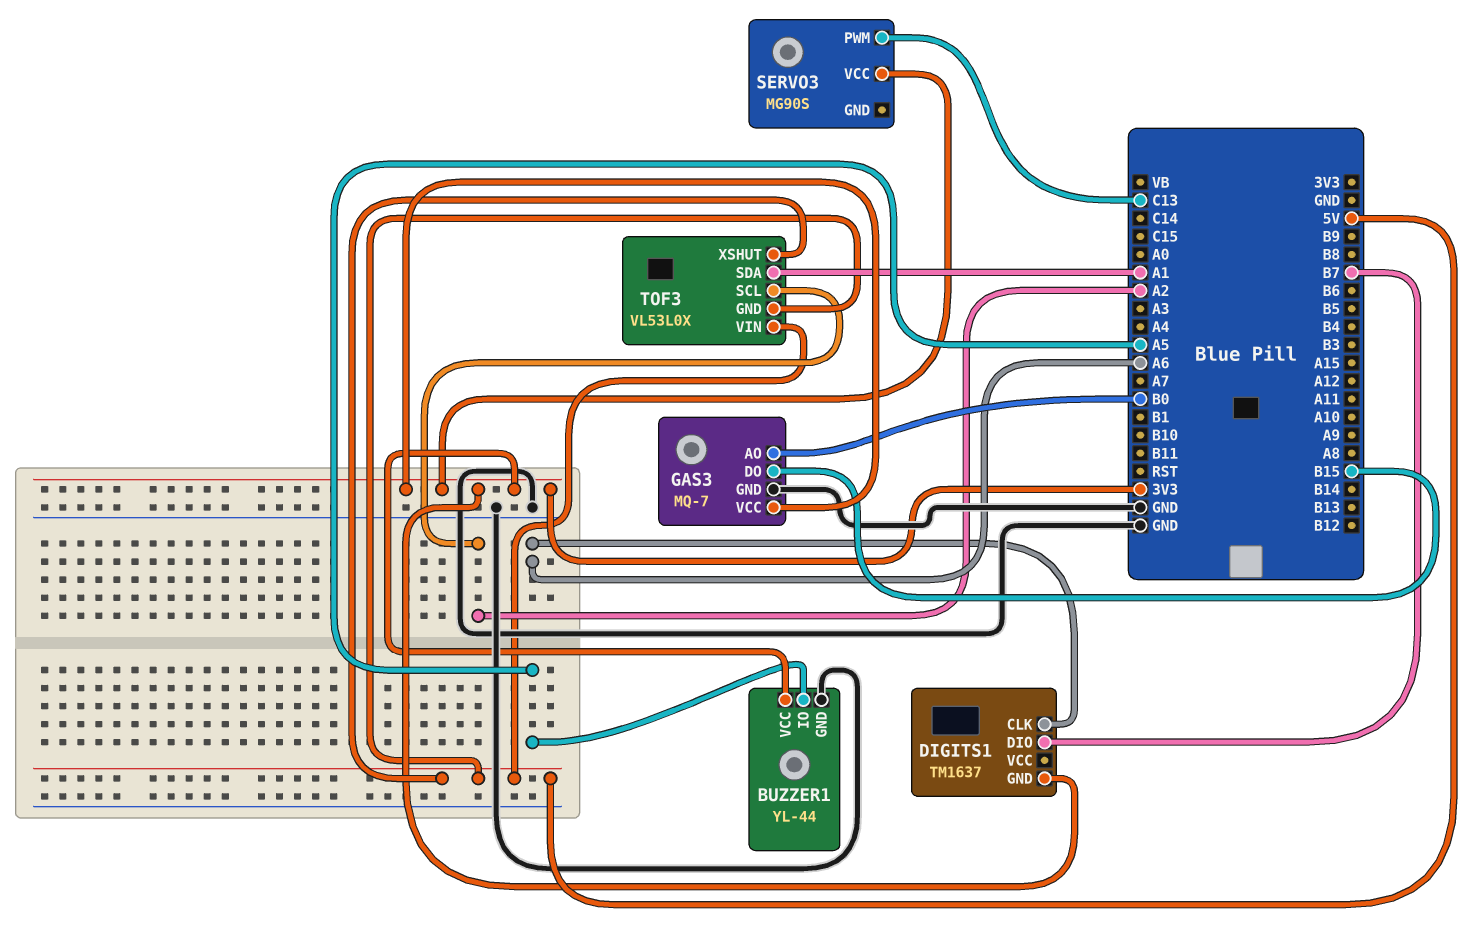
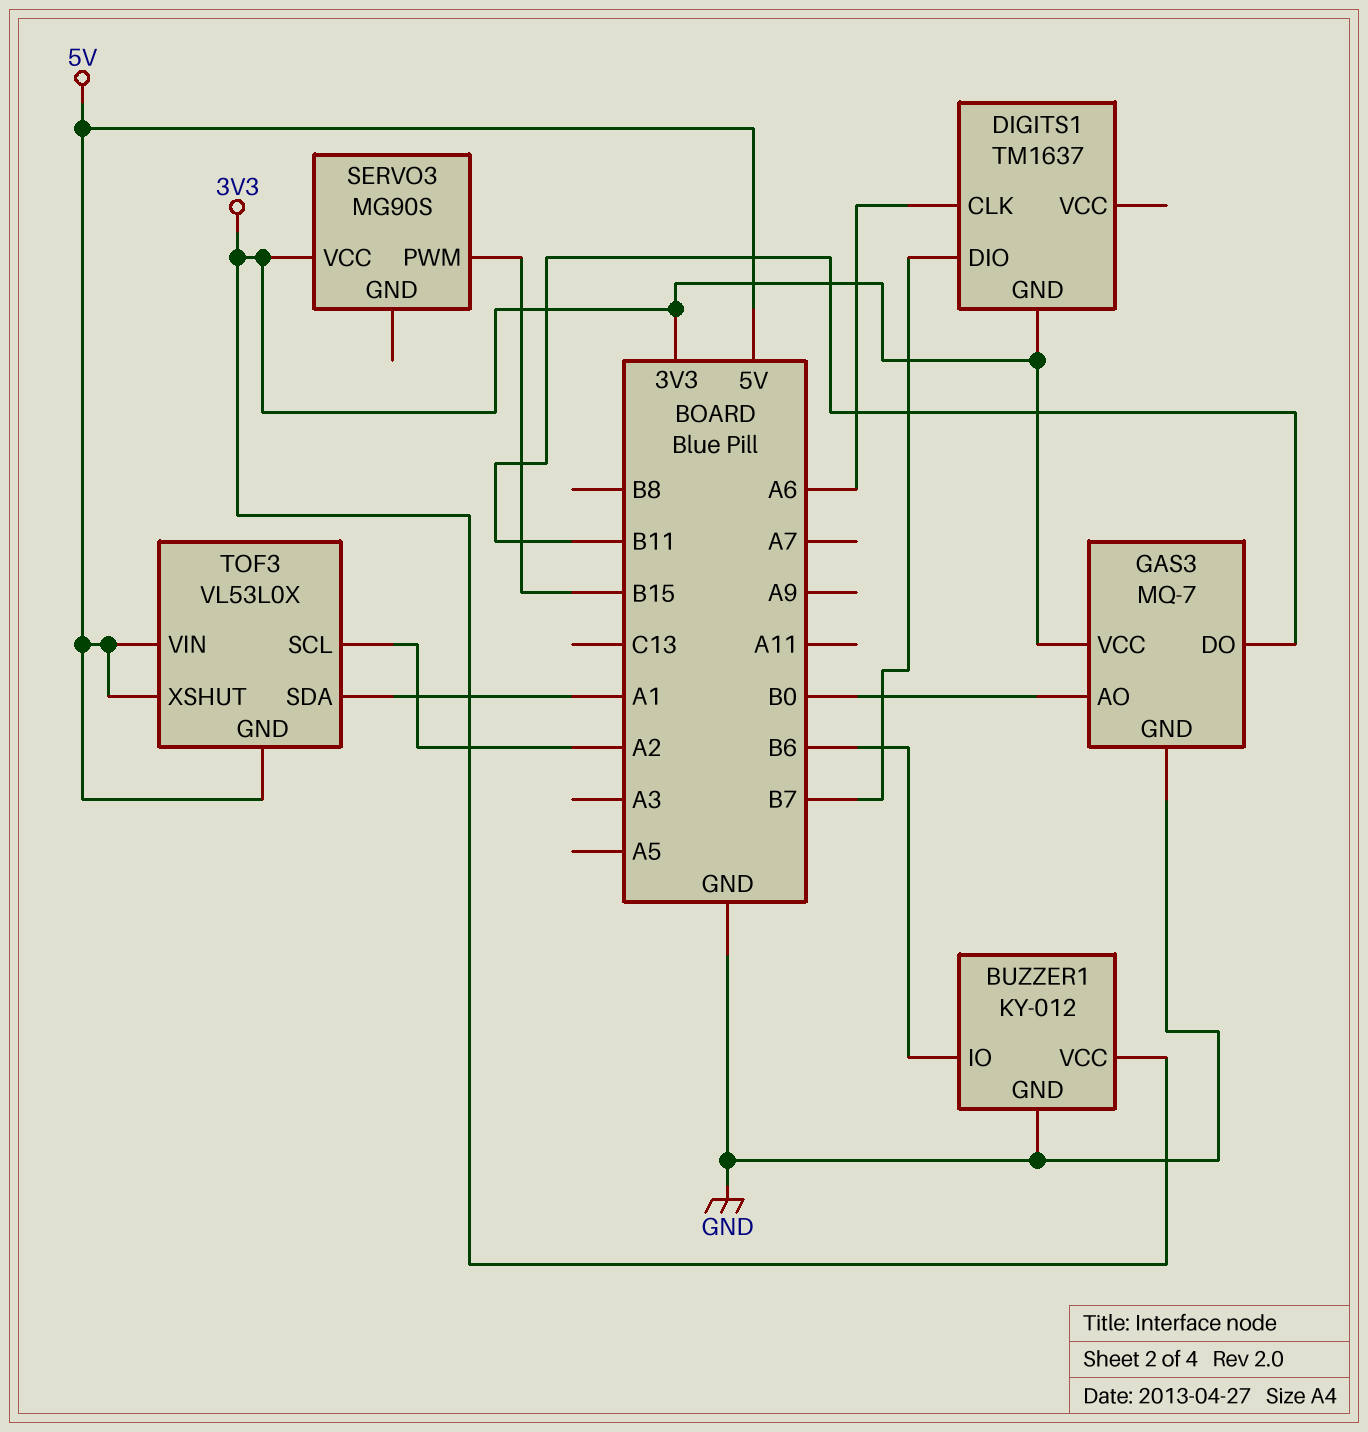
BUZZER1: YL-44 -> KY-012
BUZZER1 pin IO: A5 -> B6
GAS3 pin DO: B15 -> B11
SERVO3 pin PWM: C13 -> B15

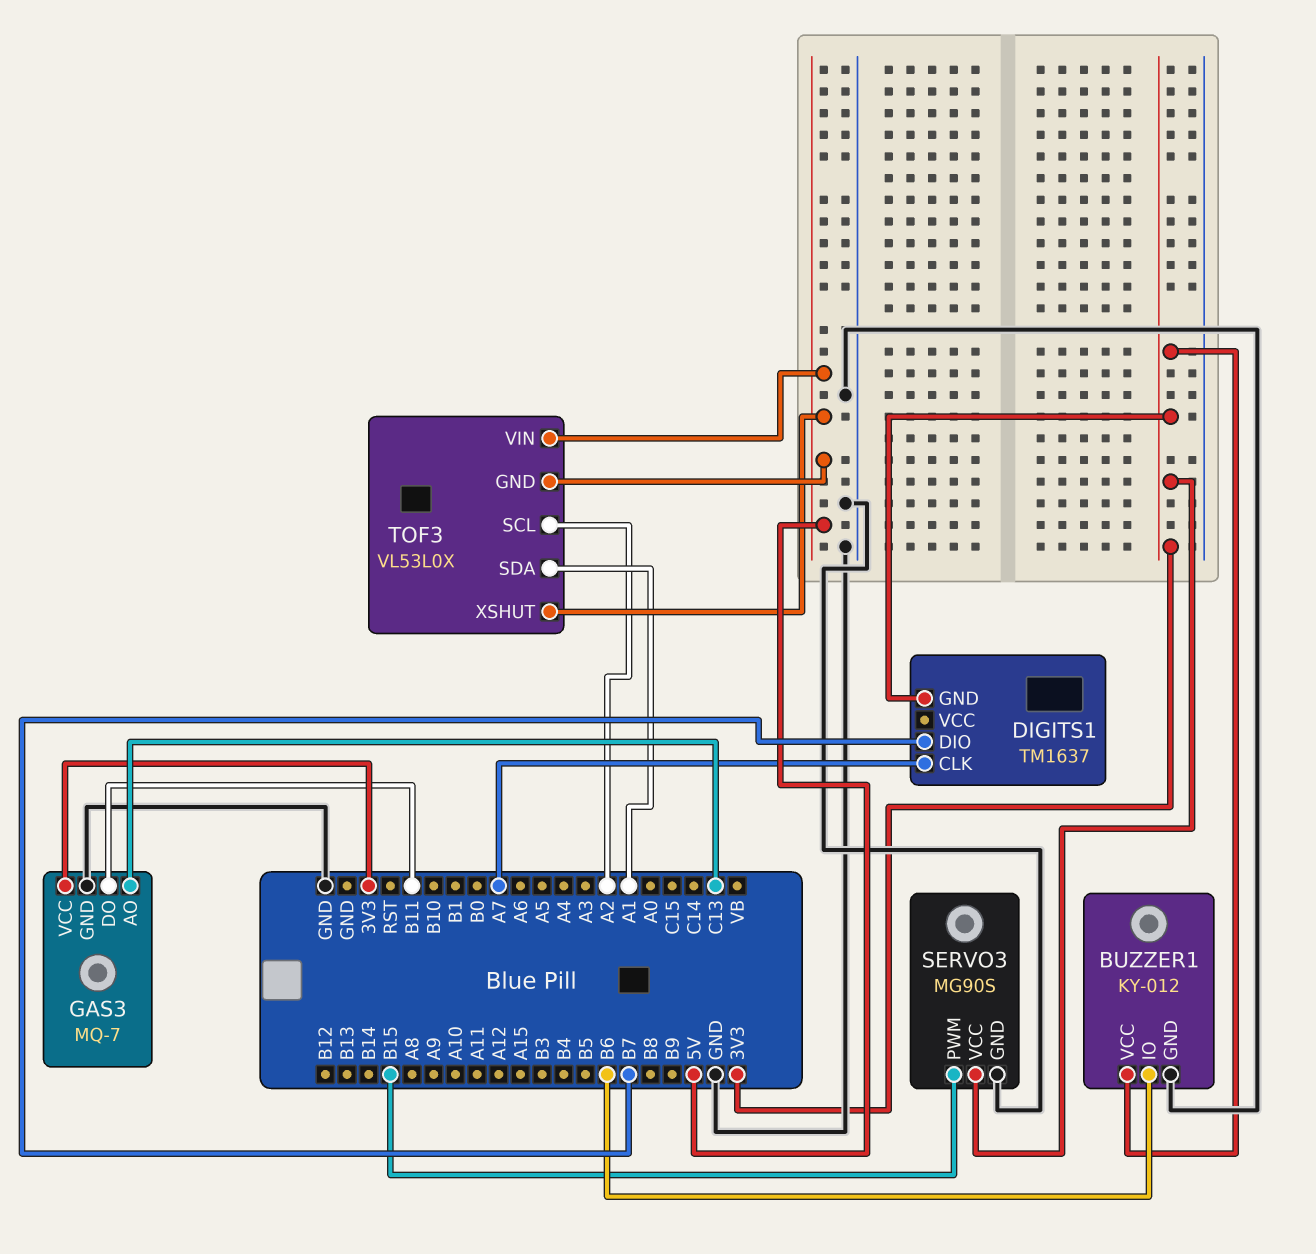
DIGITS1 pin CLK: A6 -> A7
GAS3 pin AO: B0 -> C13
SERVO3 pin GND: none -> GND

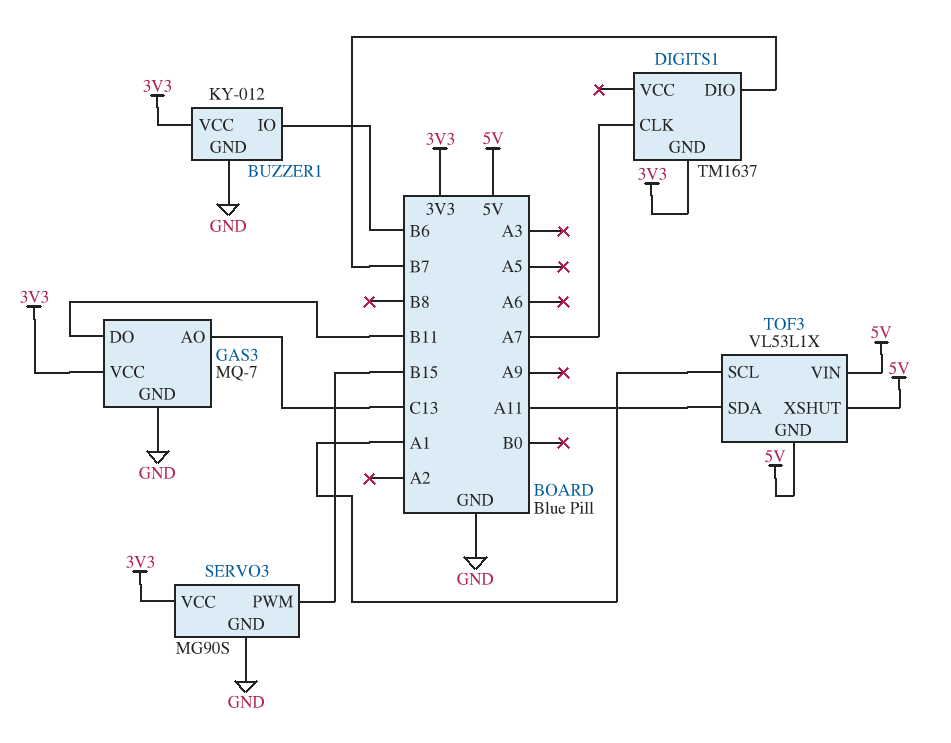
TOF3: VL53L0X -> VL53L1X
TOF3 pin SCL: A2 -> A1
TOF3 pin SDA: A1 -> A11

